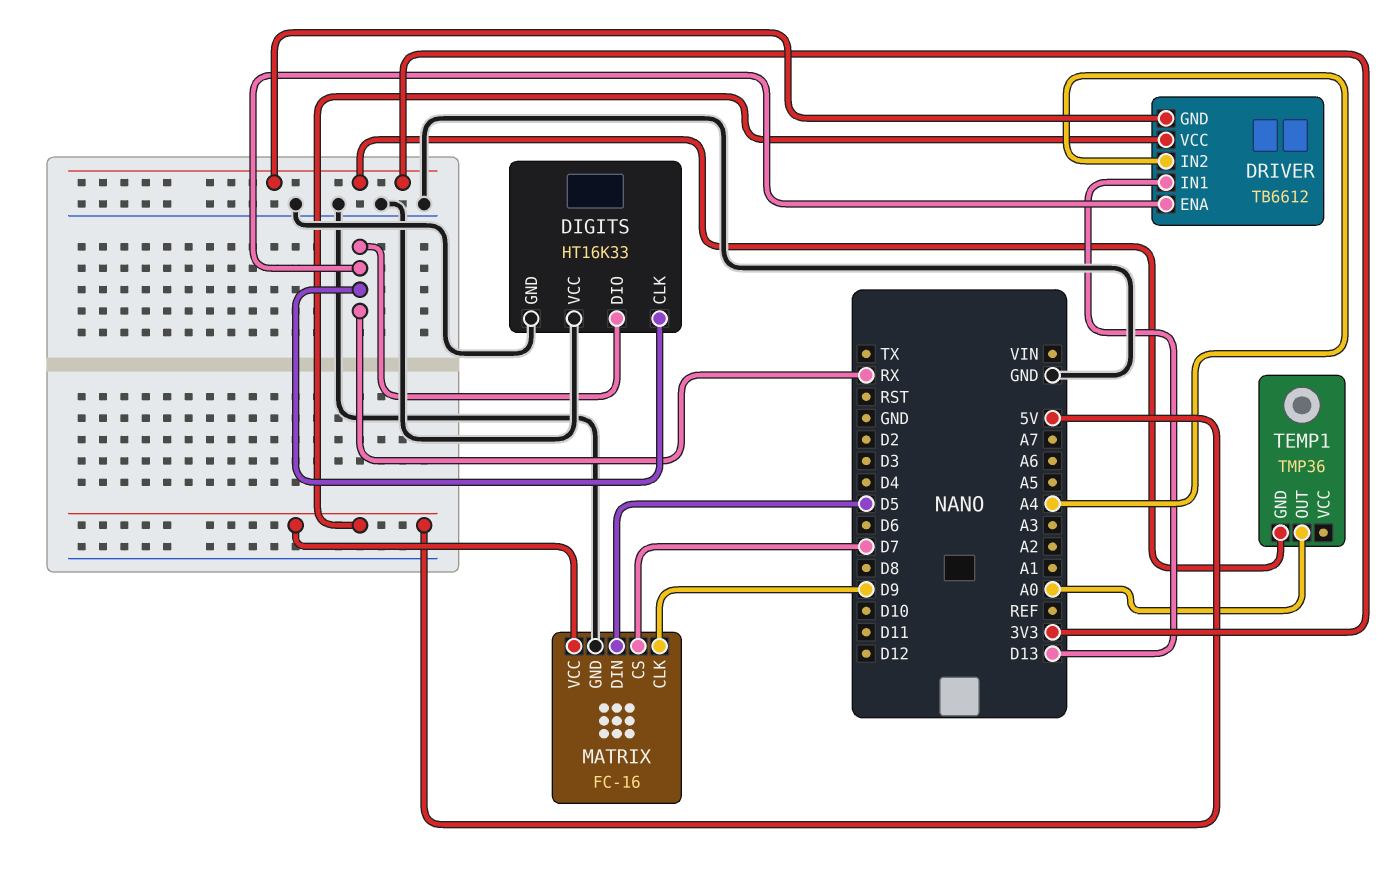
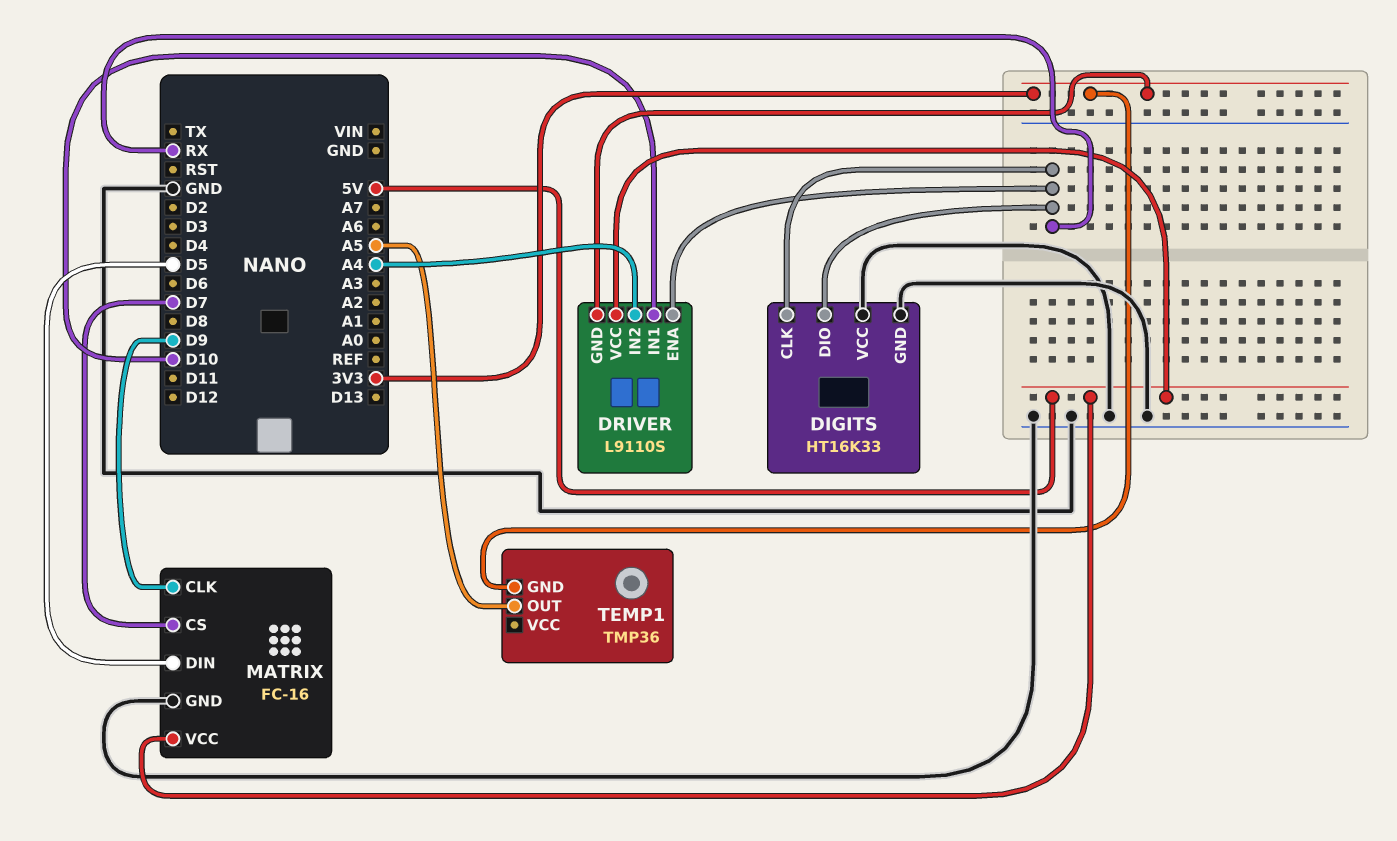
DRIVER: TB6612 -> L9110S
DRIVER pin IN1: D13 -> D10
TEMP1 pin OUT: A0 -> A5

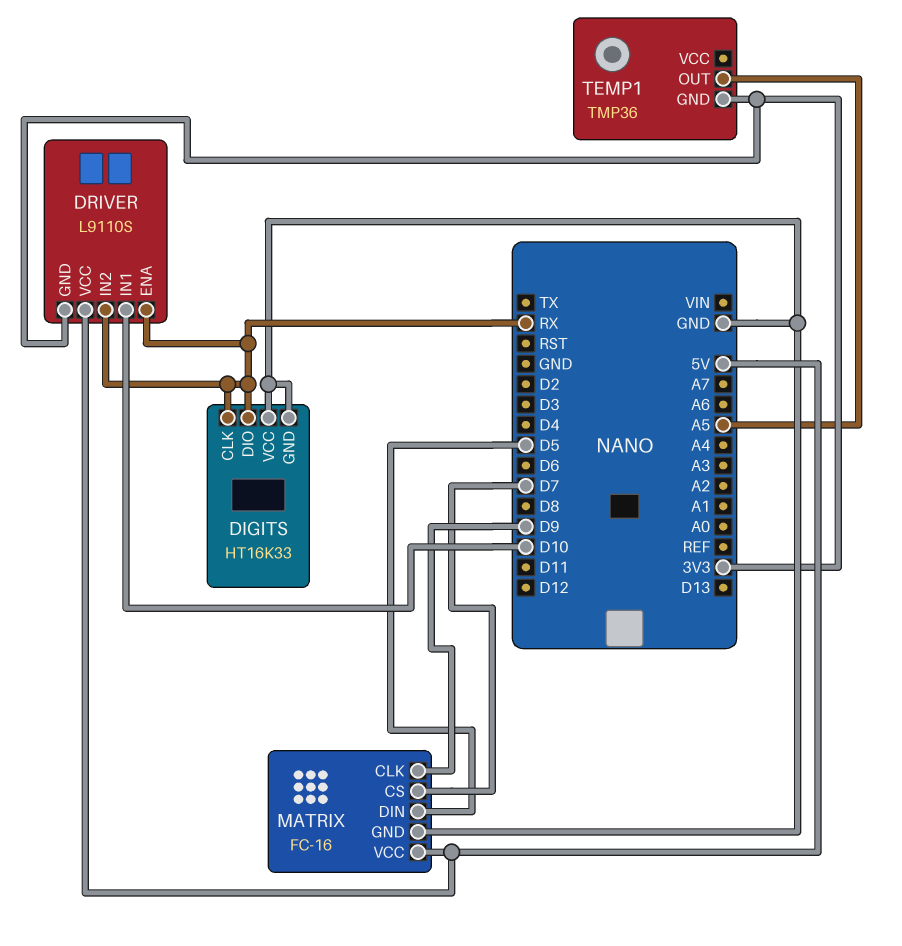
DRIVER pin IN2: A4 -> RX

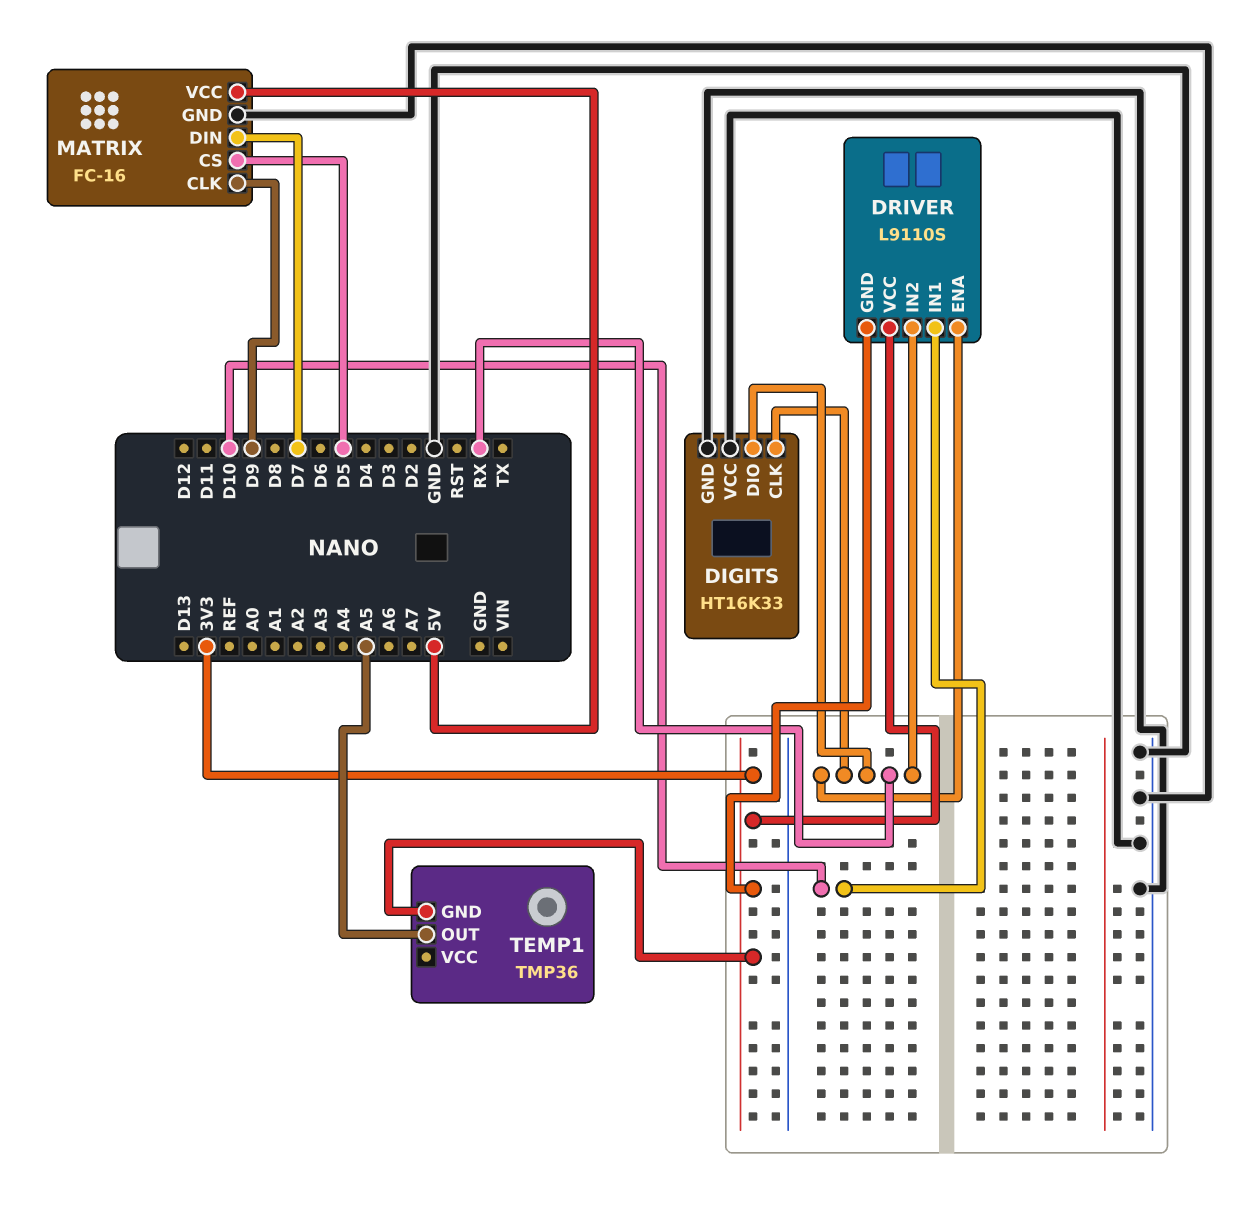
DRIVER pin VCC: 5V -> 3V3
MATRIX pin CS: D7 -> D5
MATRIX pin DIN: D5 -> D7

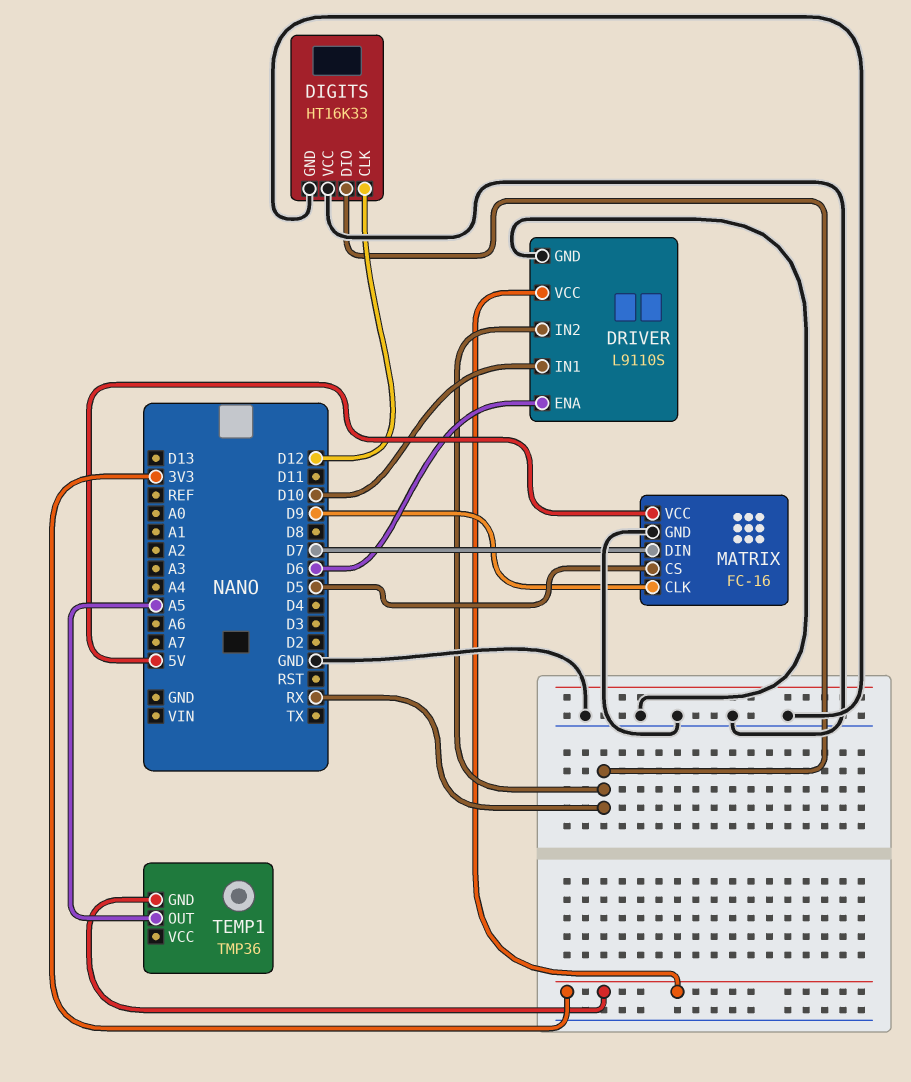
DIGITS pin CLK: RX -> D12
DRIVER pin ENA: RX -> D6
DRIVER pin GND: 3V3 -> GND

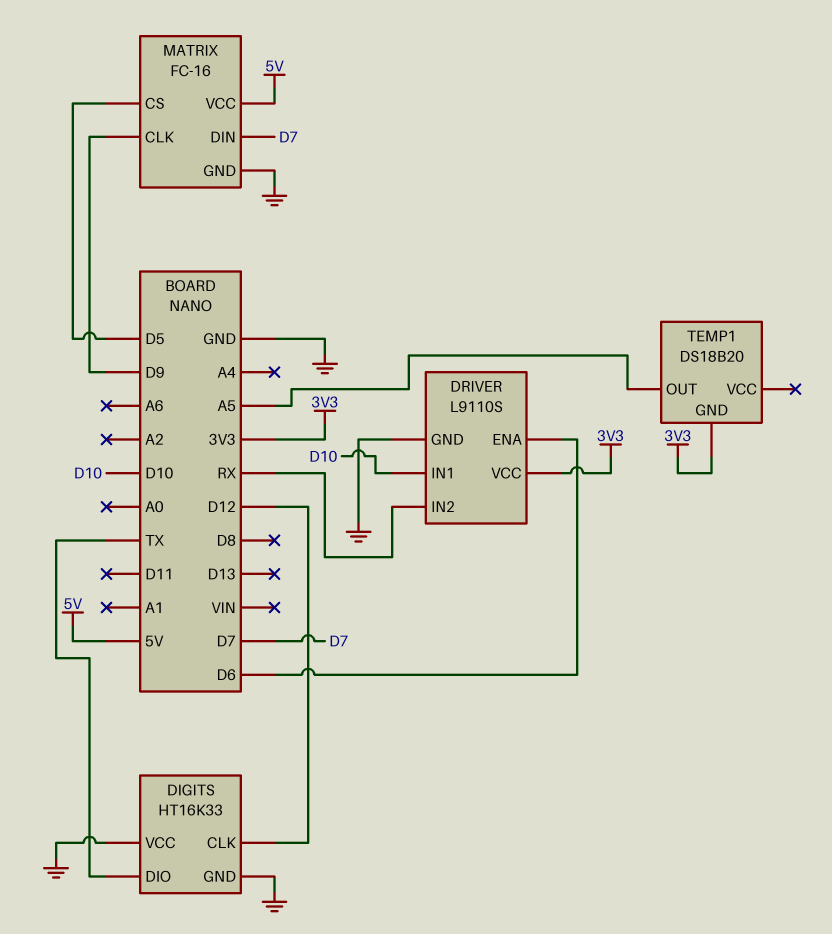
DIGITS pin DIO: RX -> TX
TEMP1: TMP36 -> DS18B20

